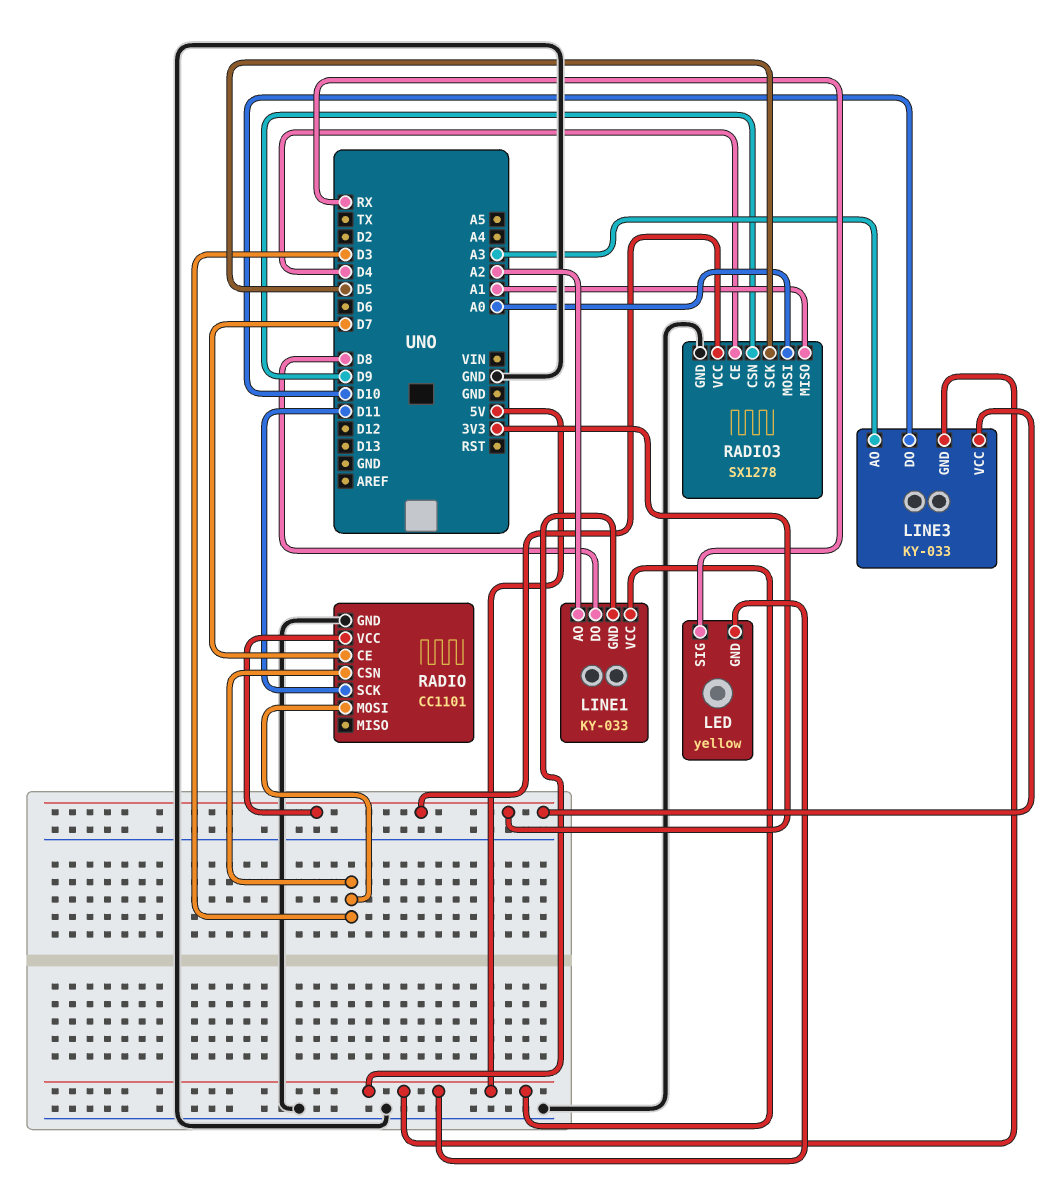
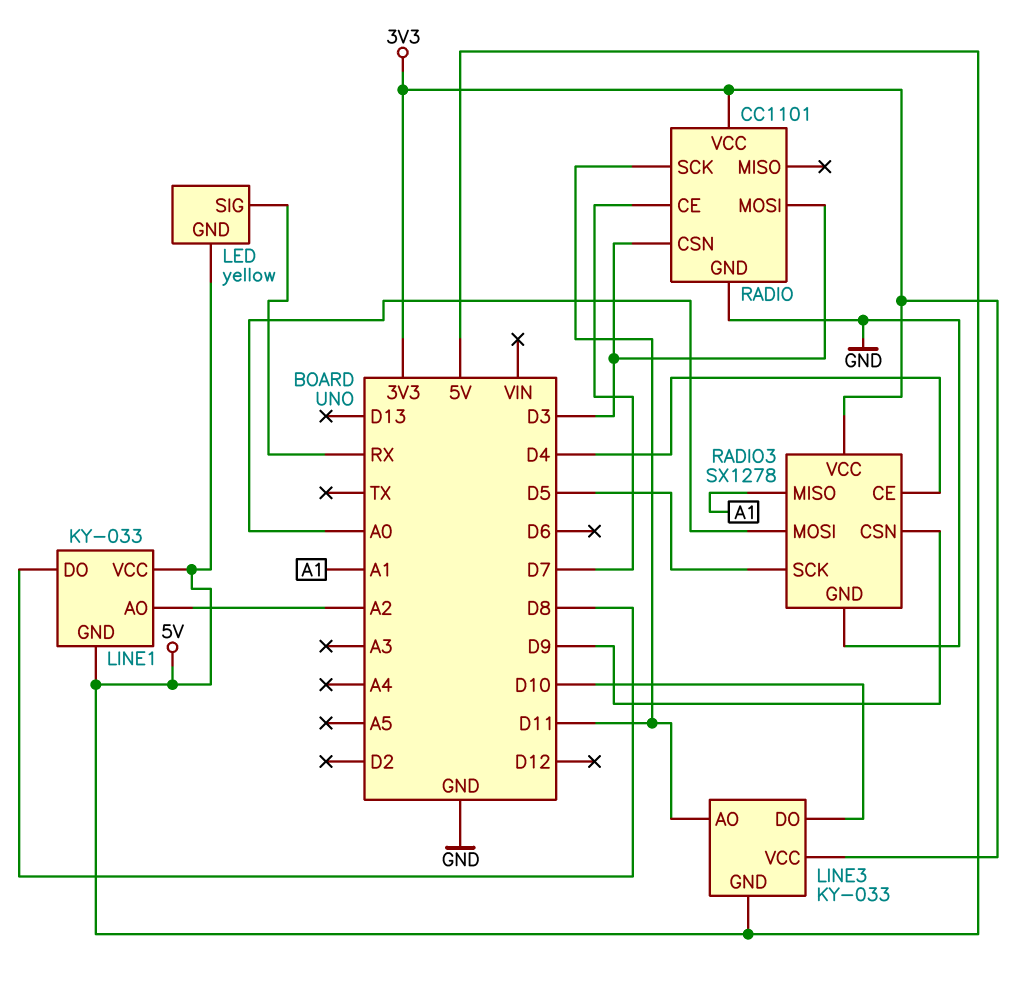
LINE3 pin AO: A3 -> D11

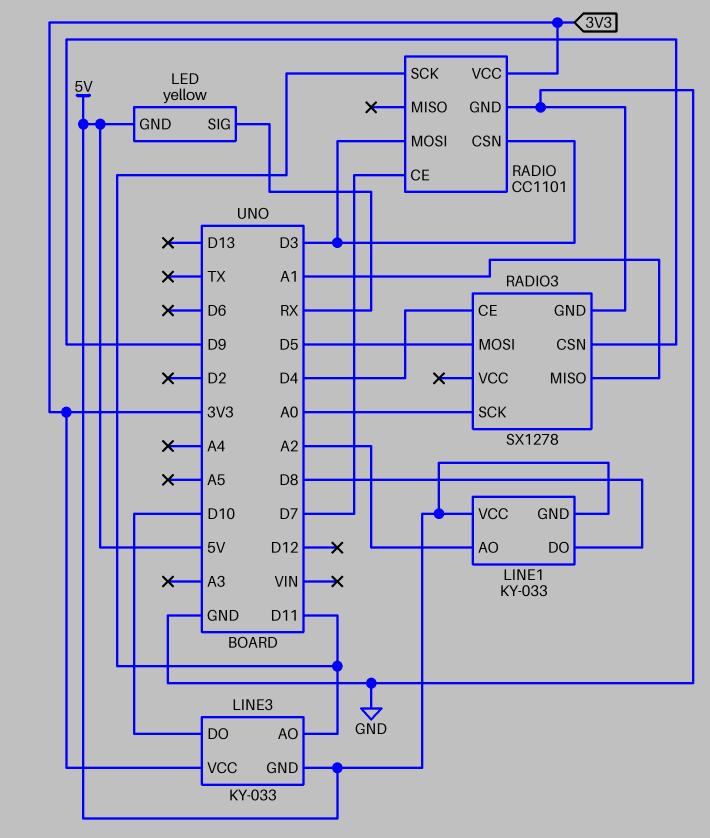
RADIO3 pin MOSI: A0 -> D5
RADIO3 pin SCK: D5 -> A0
RADIO3 pin VCC: 3V3 -> none

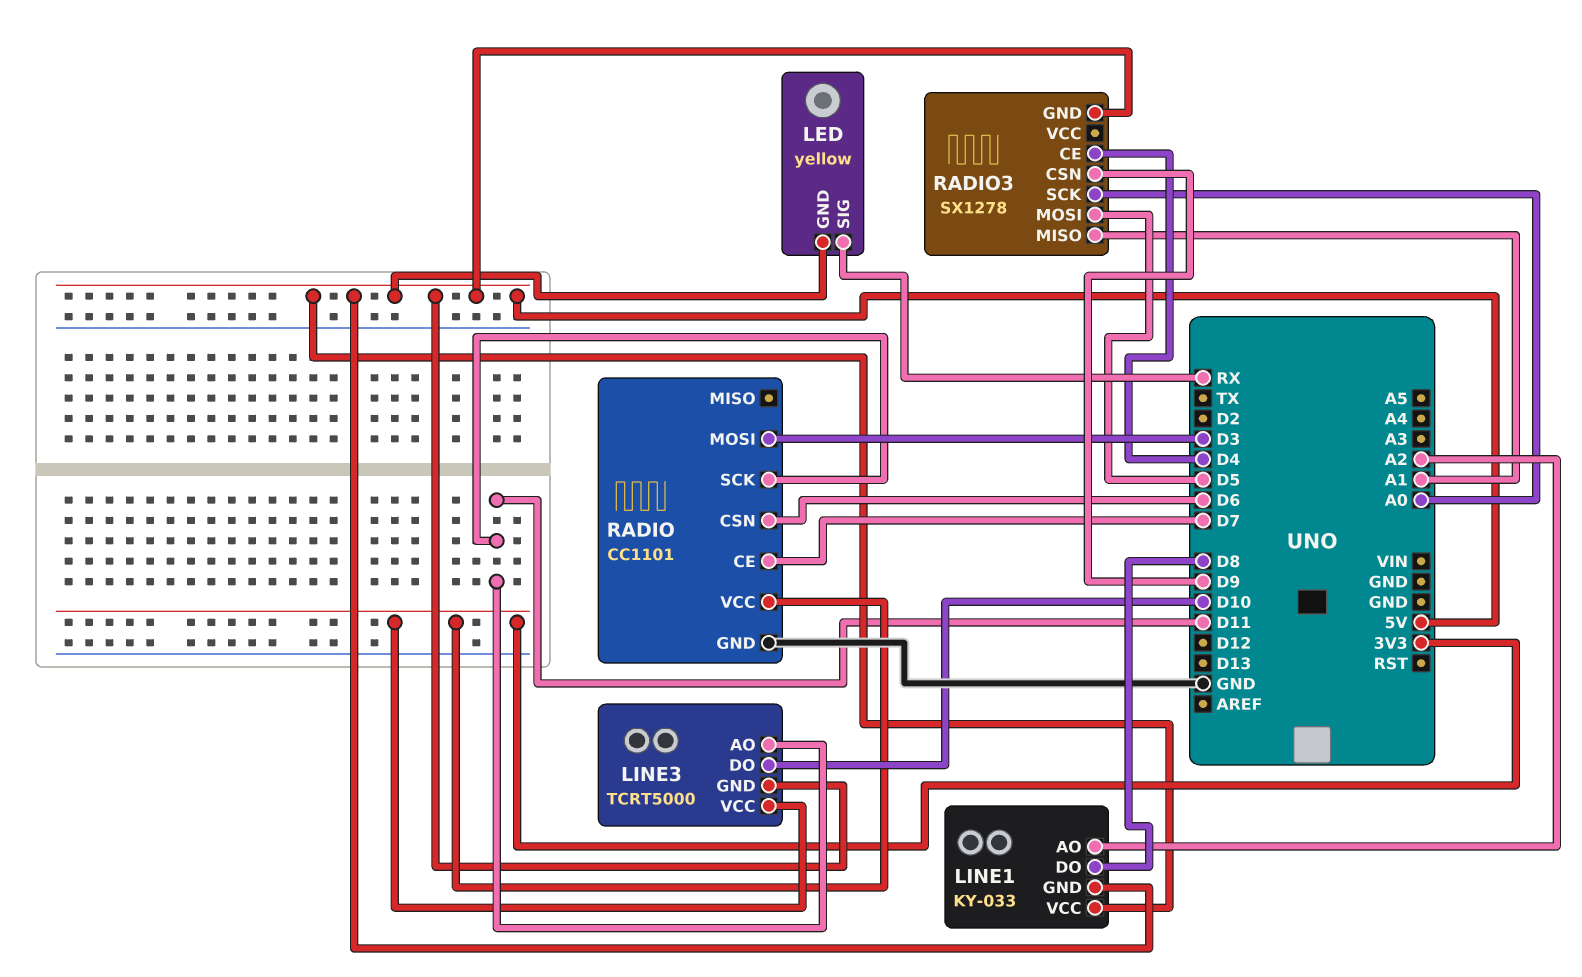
LINE3: KY-033 -> TCRT5000
RADIO pin CSN: D3 -> D6
RADIO3 pin GND: GND -> 5V

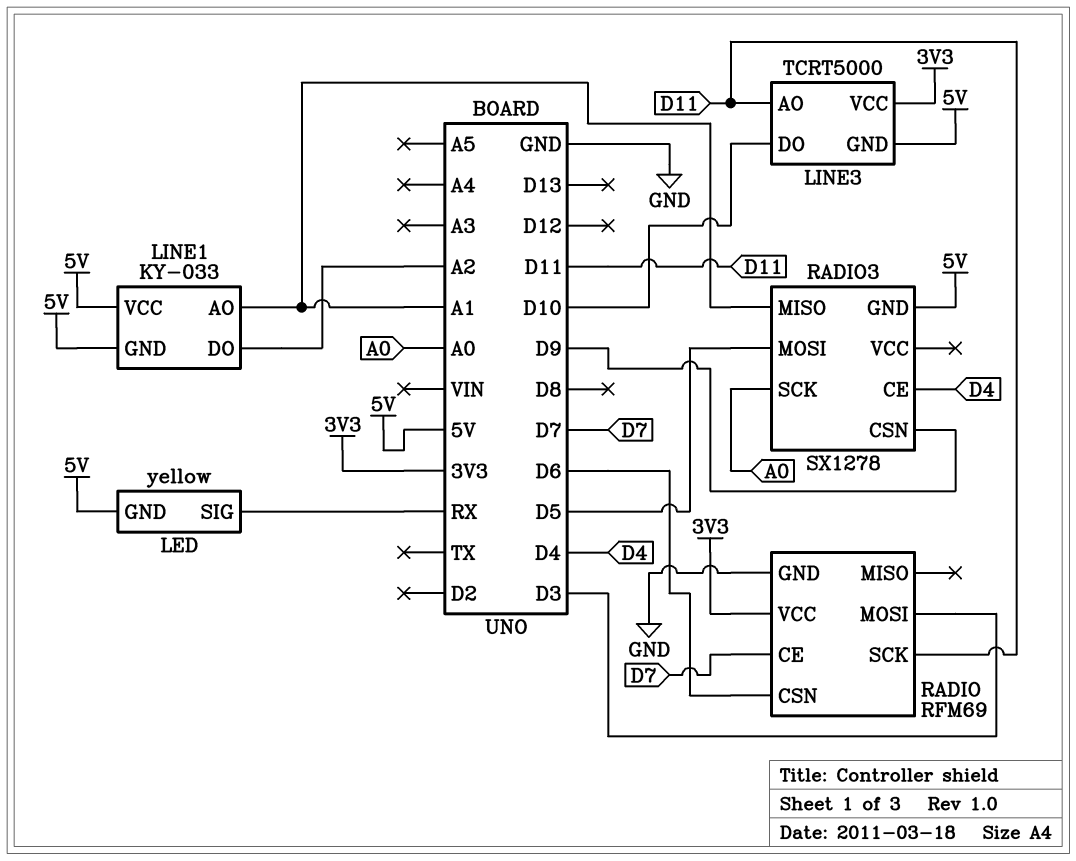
LINE1 pin AO: A2 -> A1
LINE1 pin DO: D8 -> A2
RADIO: CC1101 -> RFM69

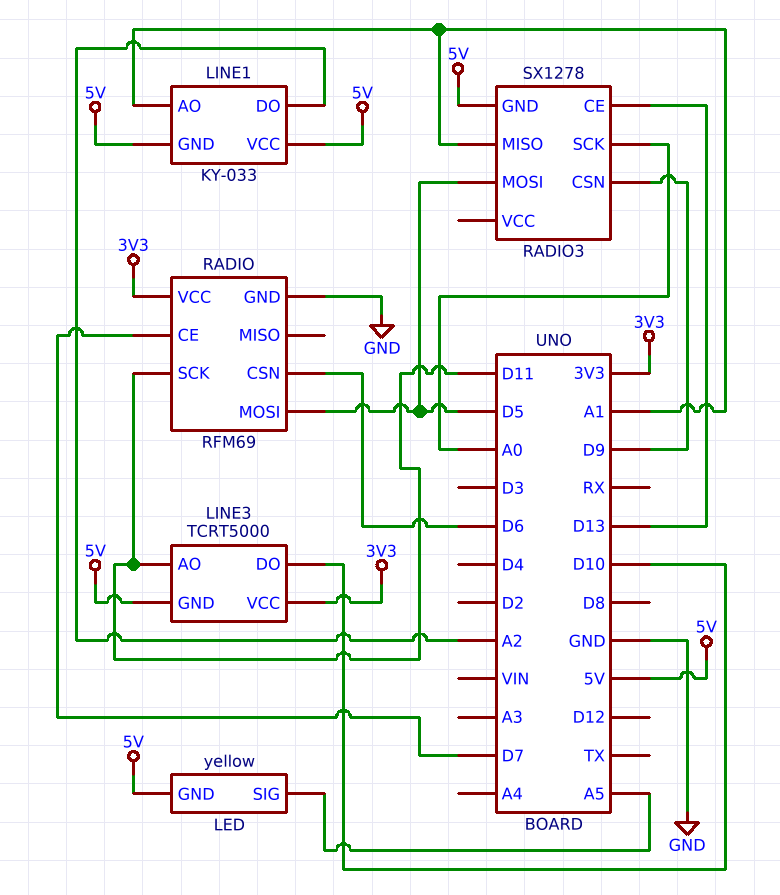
LED pin SIG: RX -> A5
RADIO pin MOSI: D3 -> D5
RADIO3 pin CE: D4 -> D13

